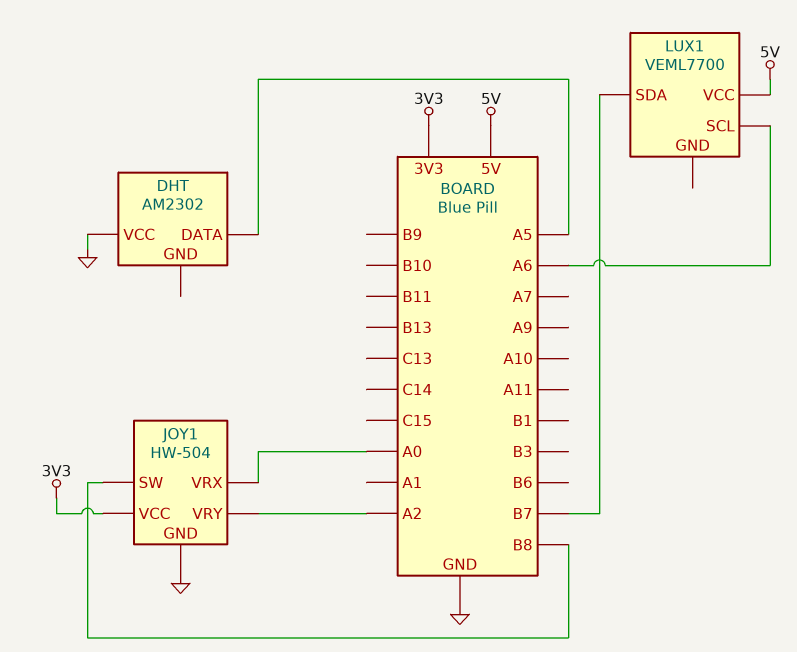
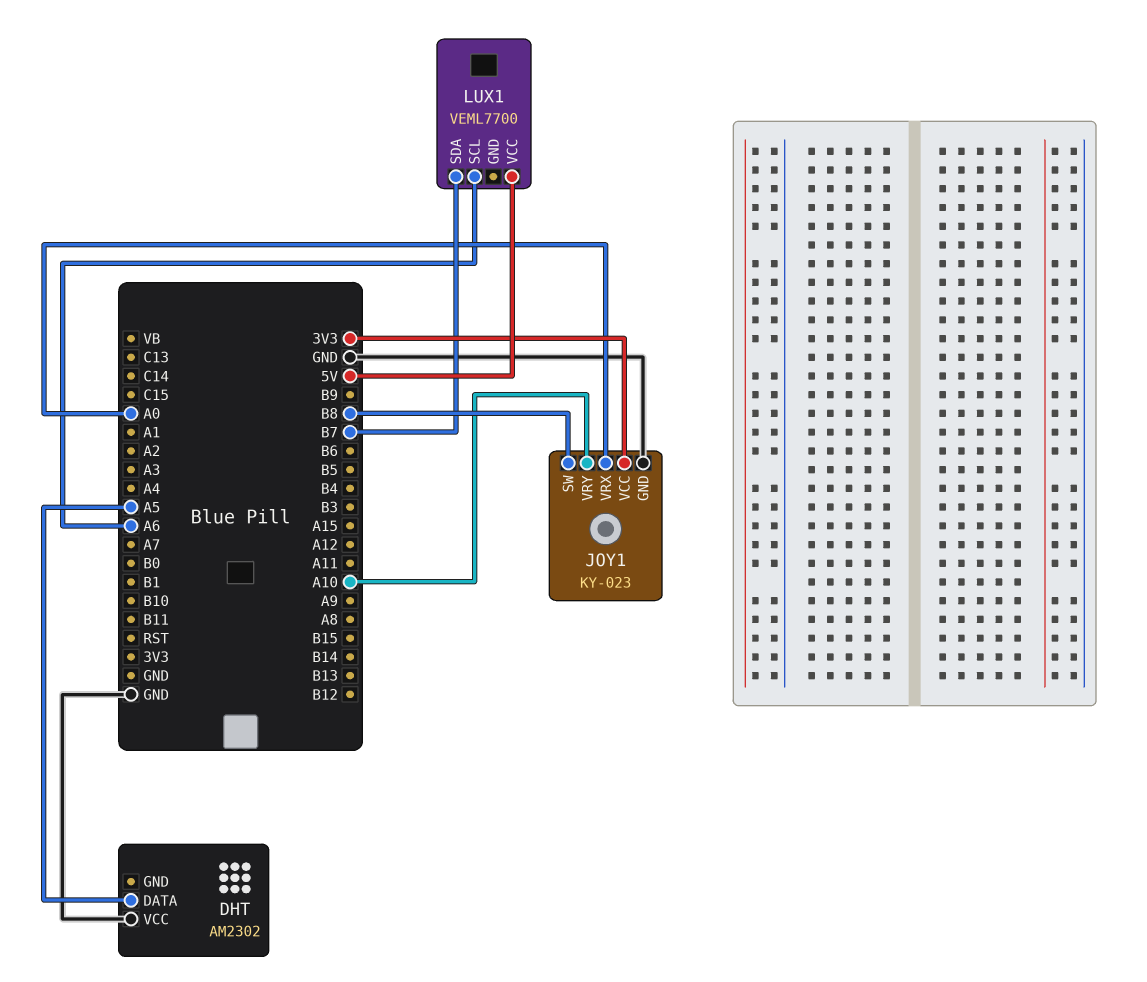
JOY1: HW-504 -> KY-023
JOY1 pin VRY: A2 -> A10

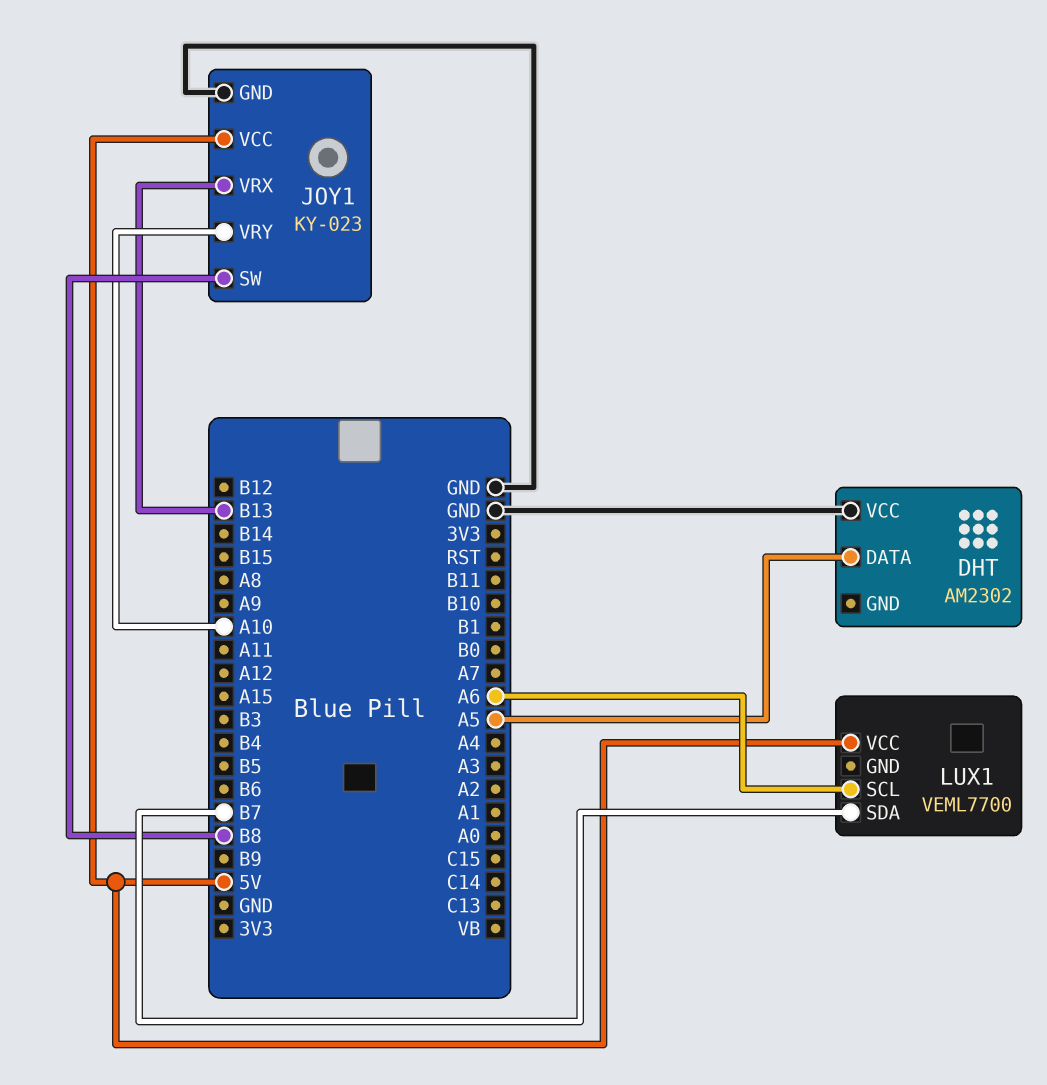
JOY1 pin VCC: 3V3 -> 5V
JOY1 pin VRX: A0 -> B13

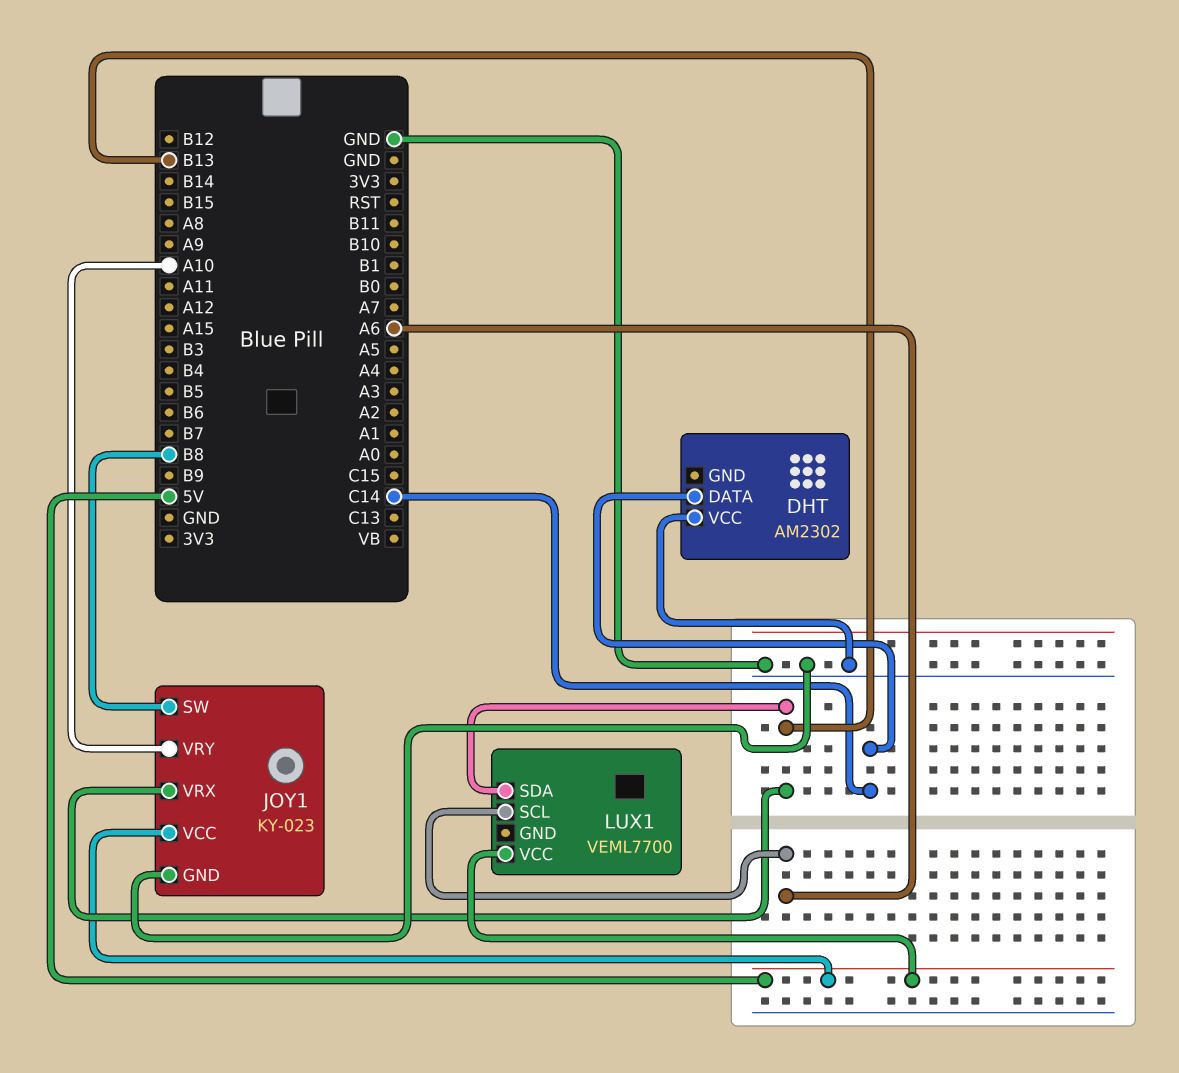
DHT pin DATA: A5 -> C14
LUX1 pin SDA: B7 -> B13

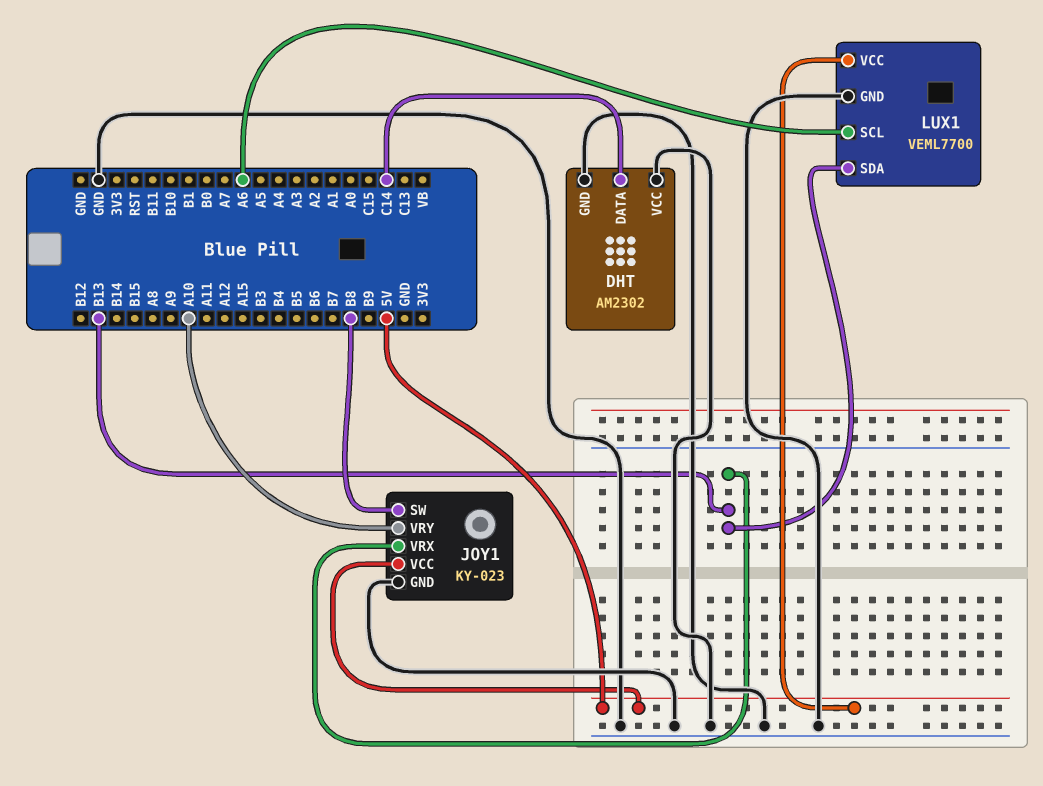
DHT pin GND: none -> GND
LUX1 pin GND: none -> GND

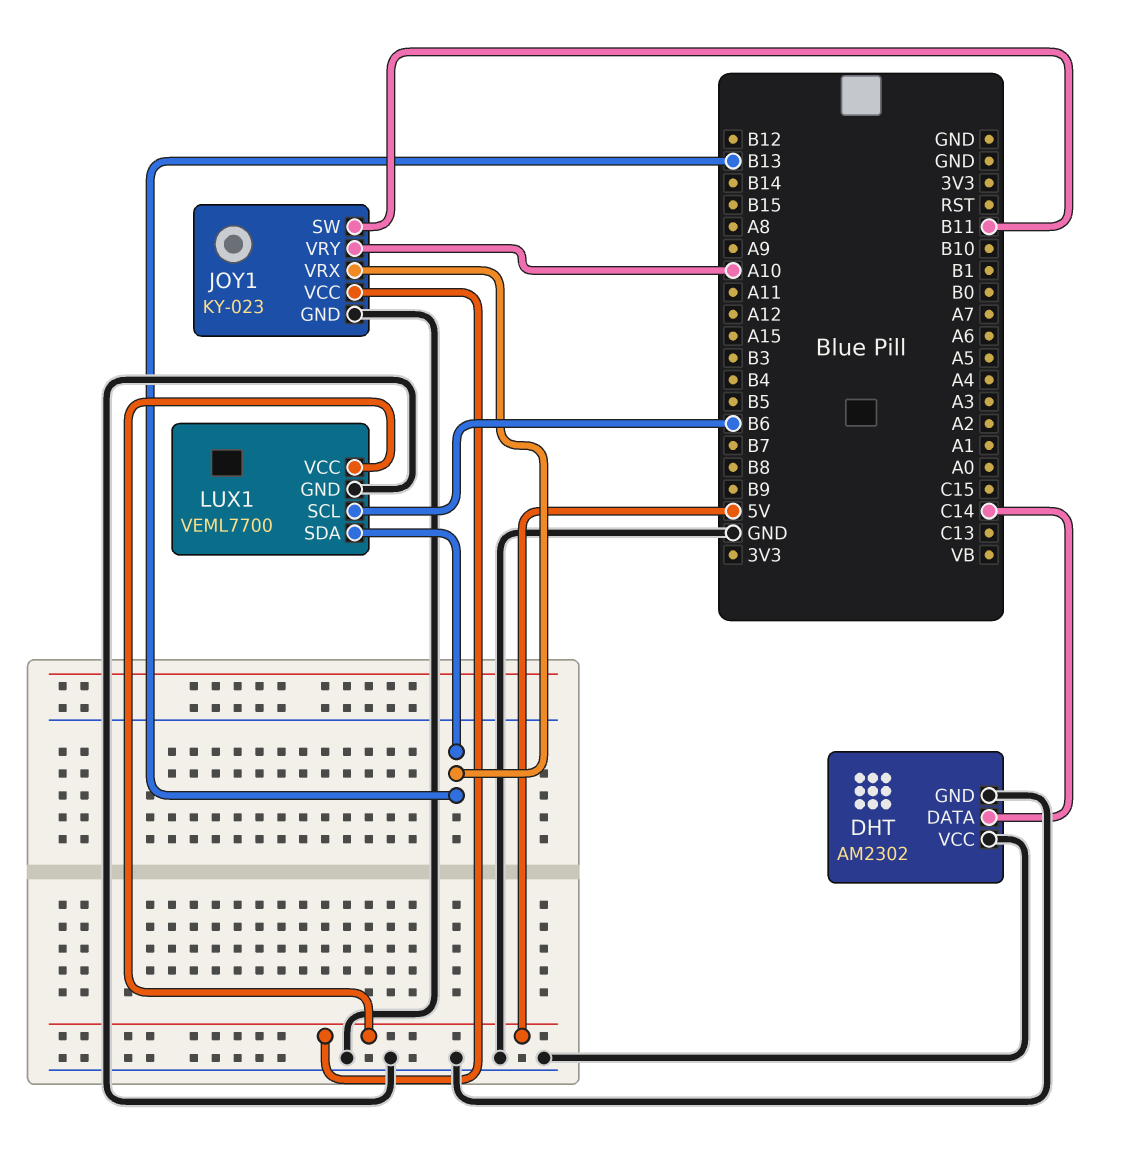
JOY1 pin SW: B8 -> B11
LUX1 pin SCL: A6 -> B6

